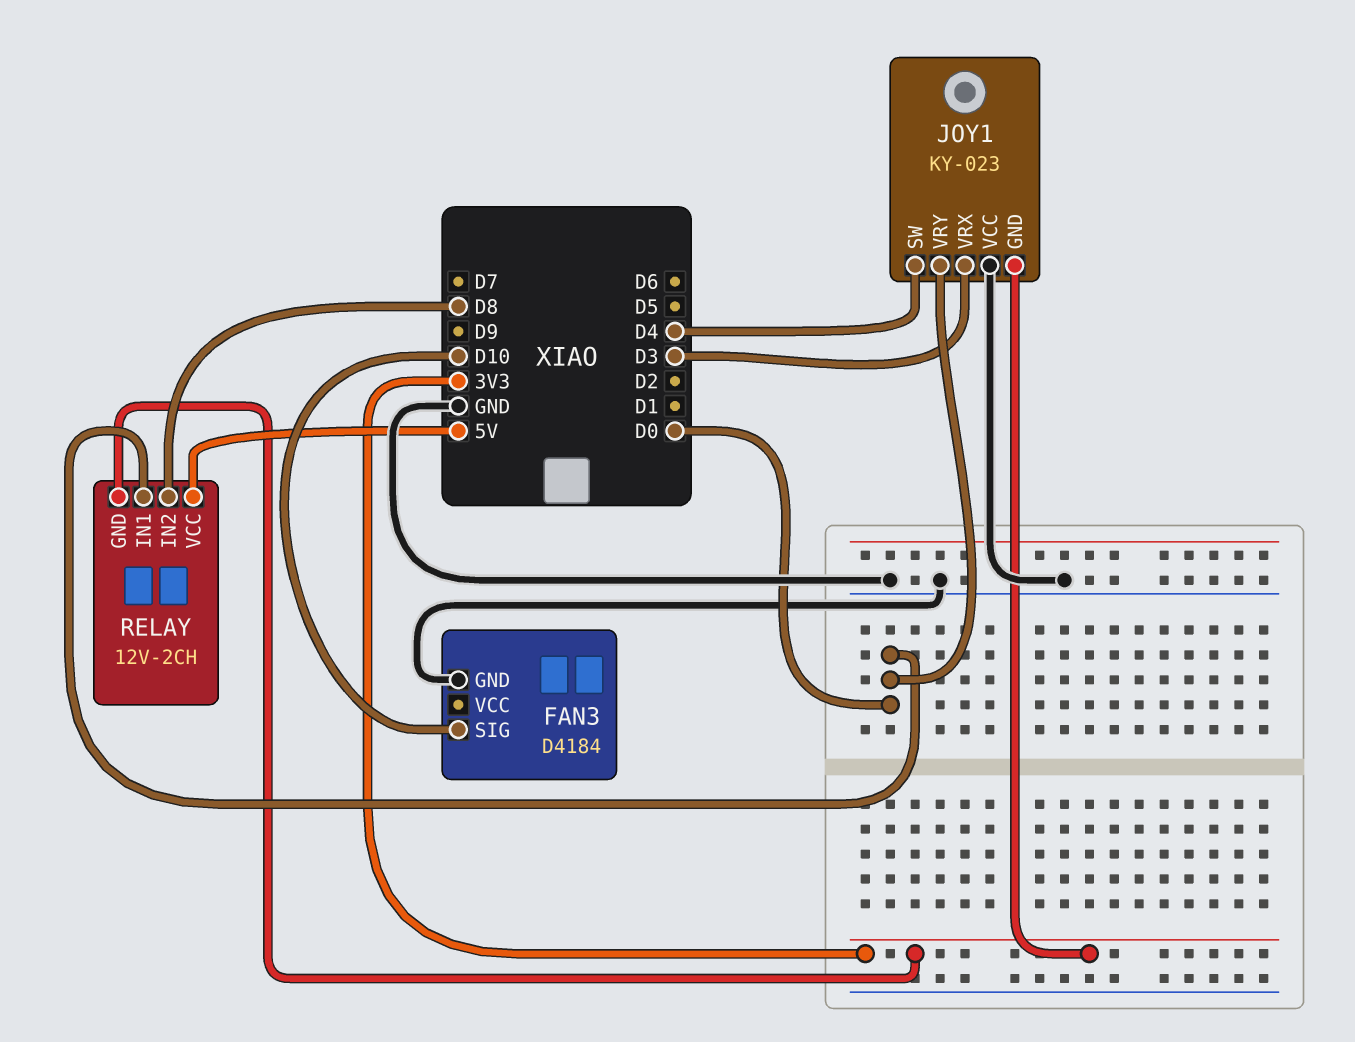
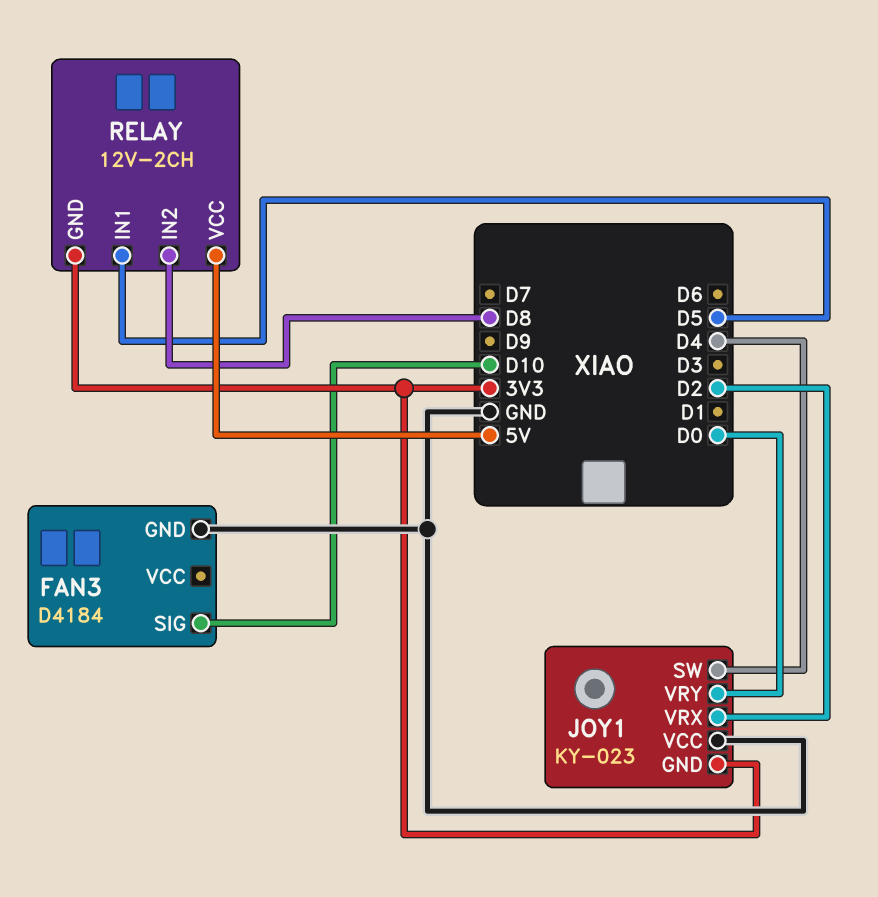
JOY1 pin VRX: D3 -> D2
RELAY pin IN1: D0 -> D5

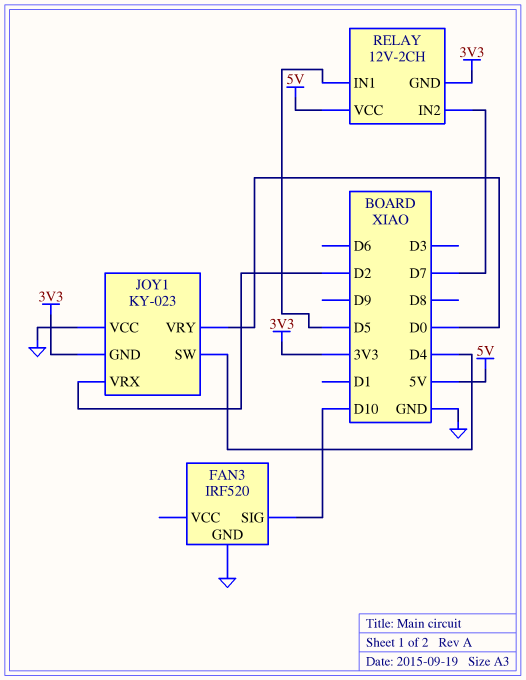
FAN3: D4184 -> IRF520
RELAY pin IN2: D8 -> D7

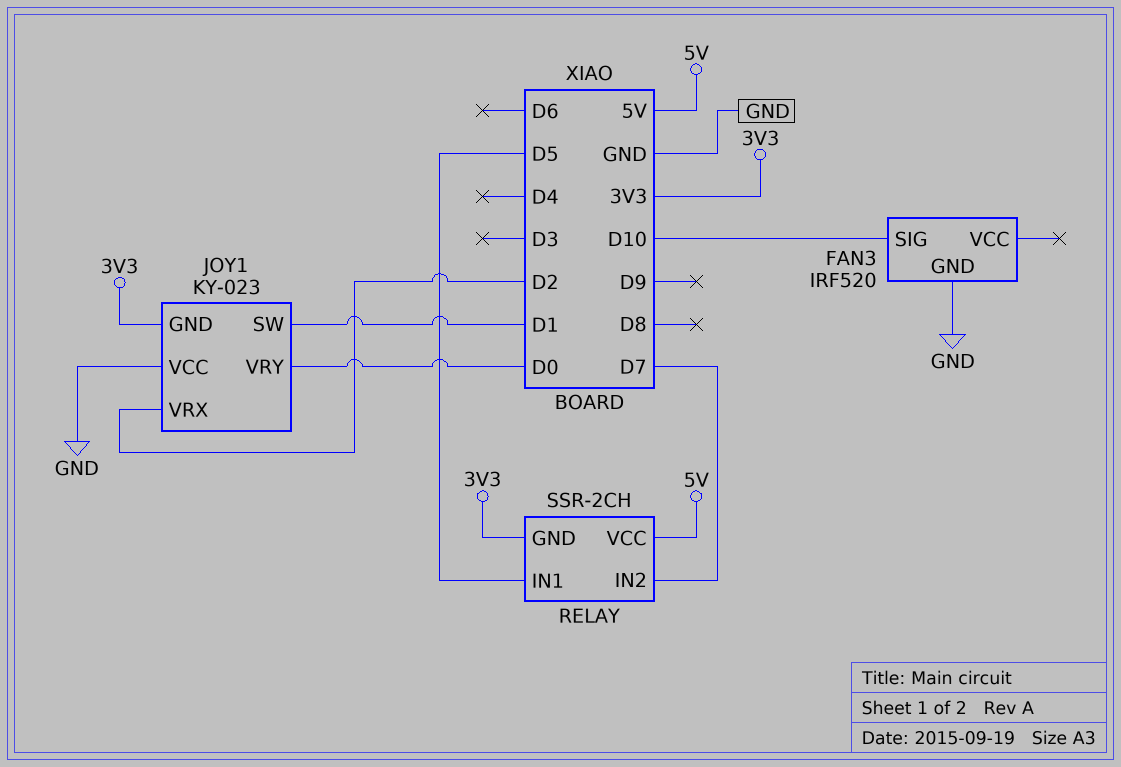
JOY1 pin SW: D4 -> D1
RELAY: 12V-2CH -> SSR-2CH

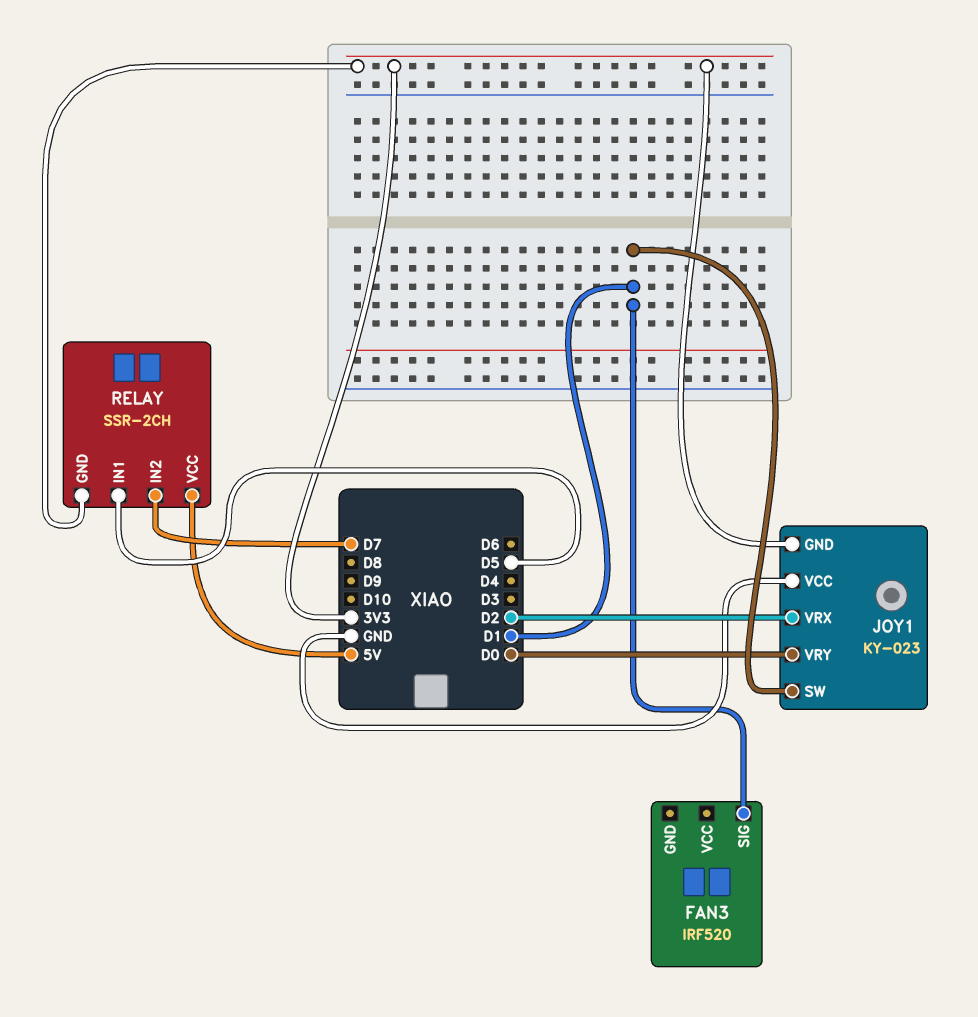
FAN3 pin GND: GND -> none
FAN3 pin SIG: D10 -> D1

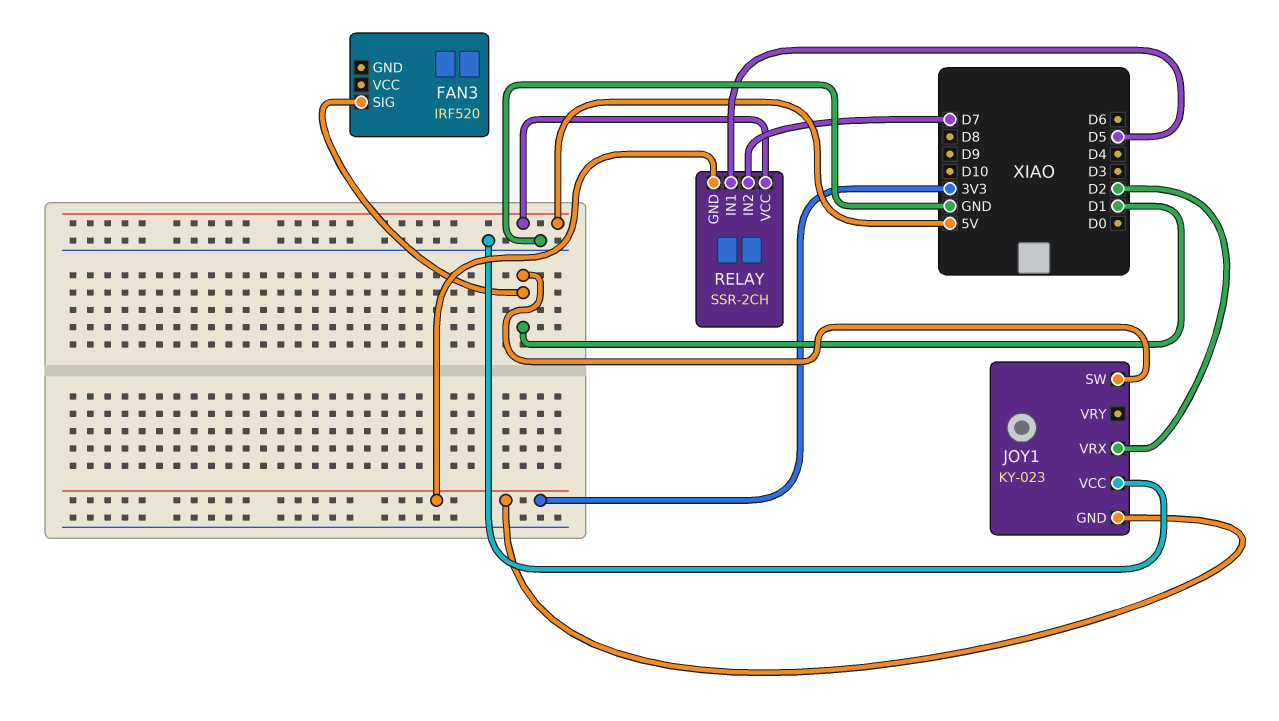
JOY1 pin VRY: D0 -> none

